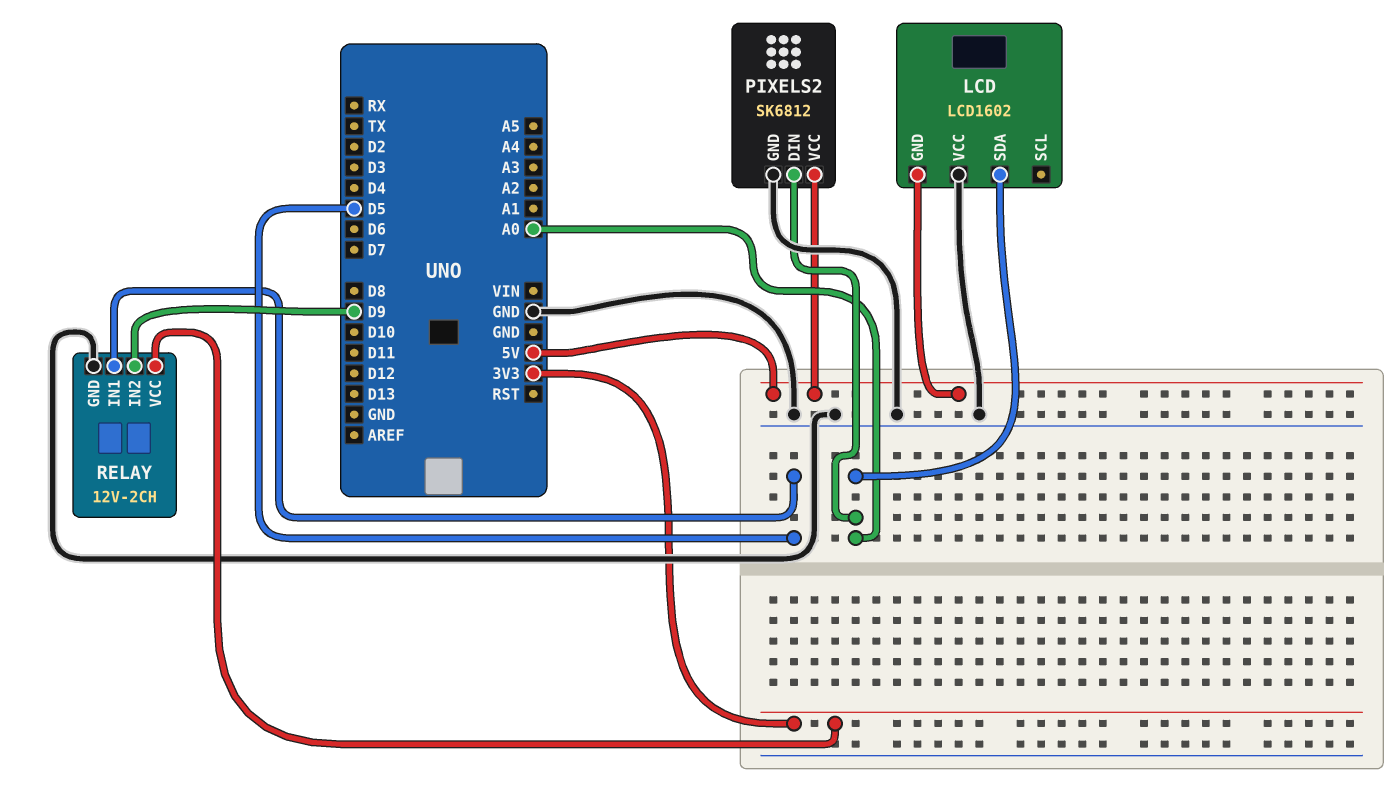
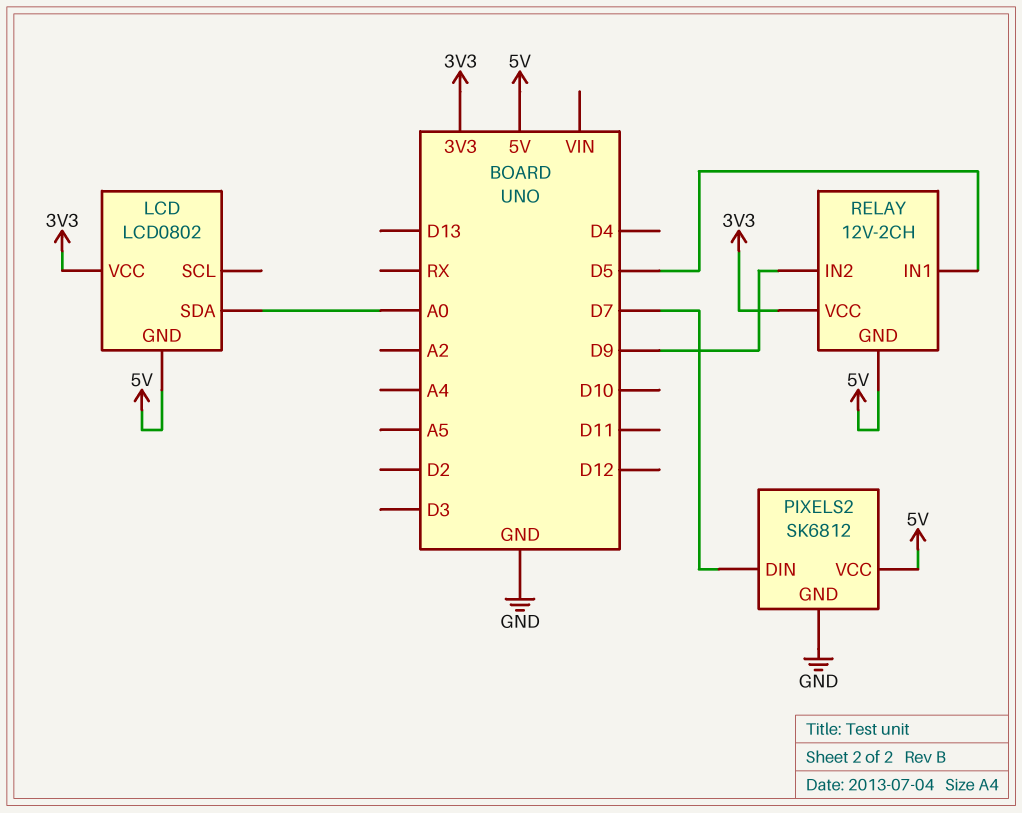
LCD: LCD1602 -> LCD0802
LCD pin VCC: GND -> 3V3
PIXELS2 pin DIN: A0 -> D7
RELAY pin GND: GND -> 5V

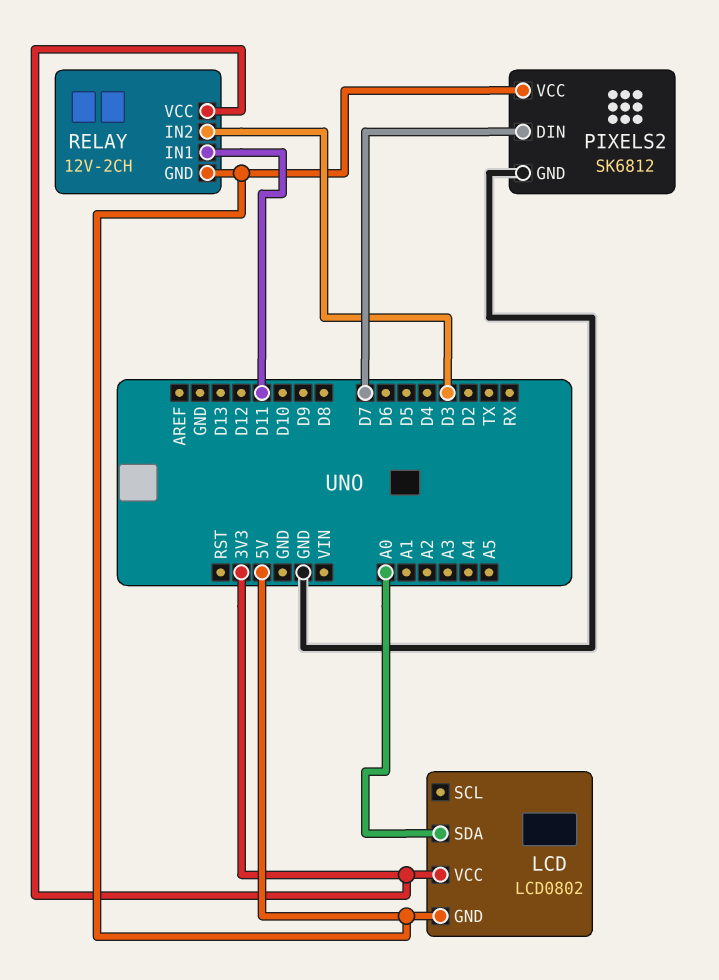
RELAY pin IN1: D5 -> D11
RELAY pin IN2: D9 -> D3

